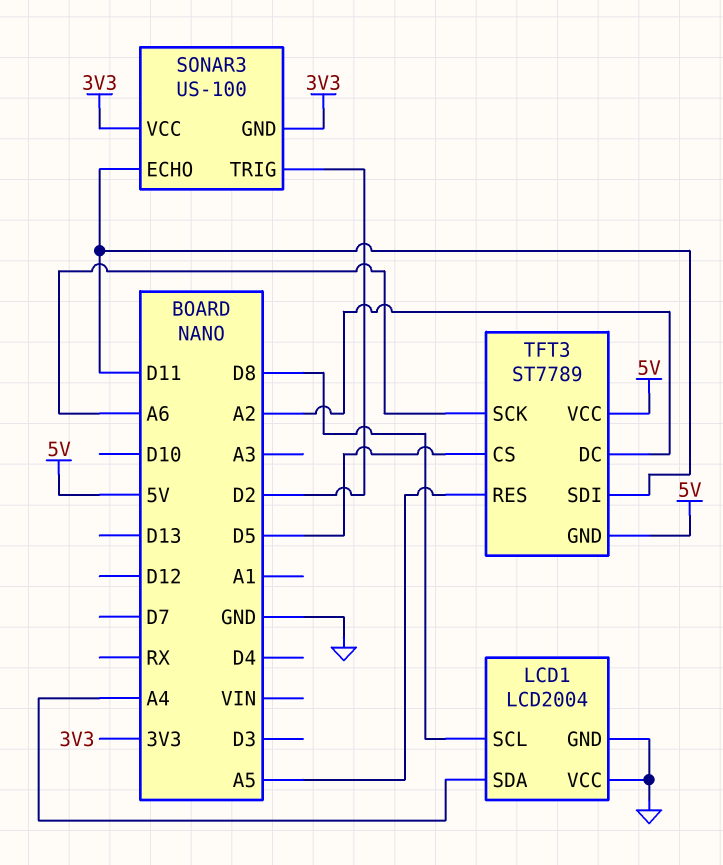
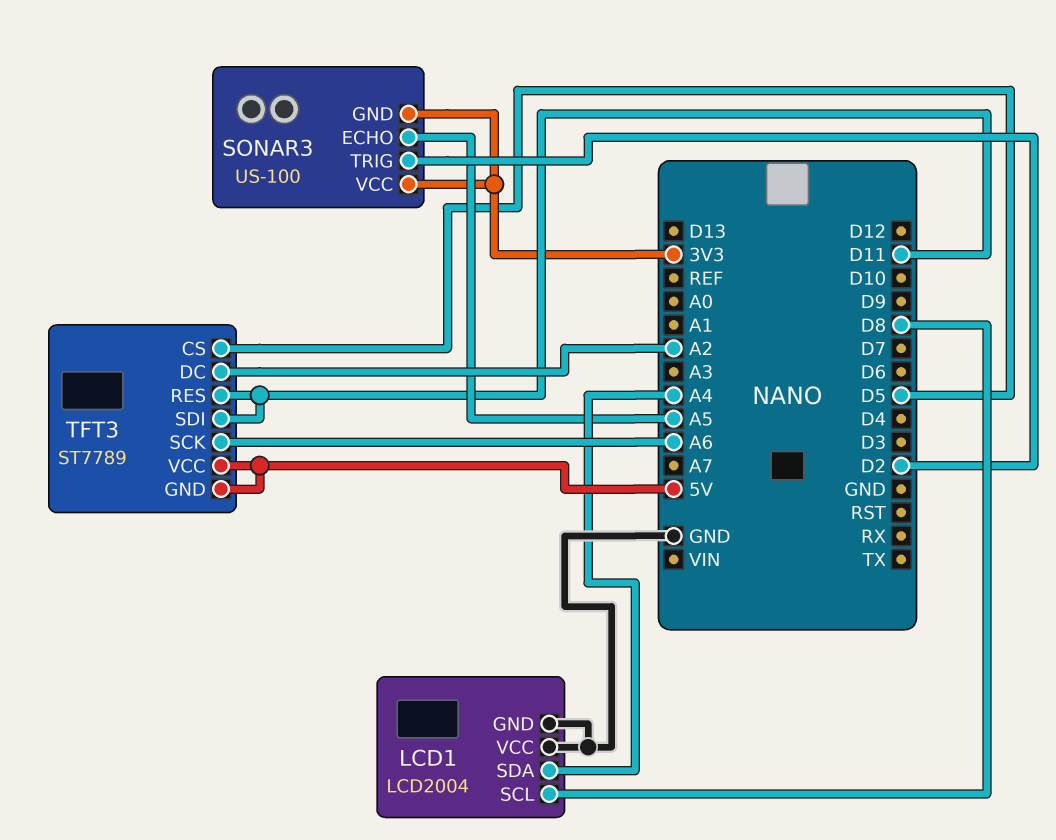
SONAR3 pin ECHO: D11 -> A5
TFT3 pin RES: A5 -> D11

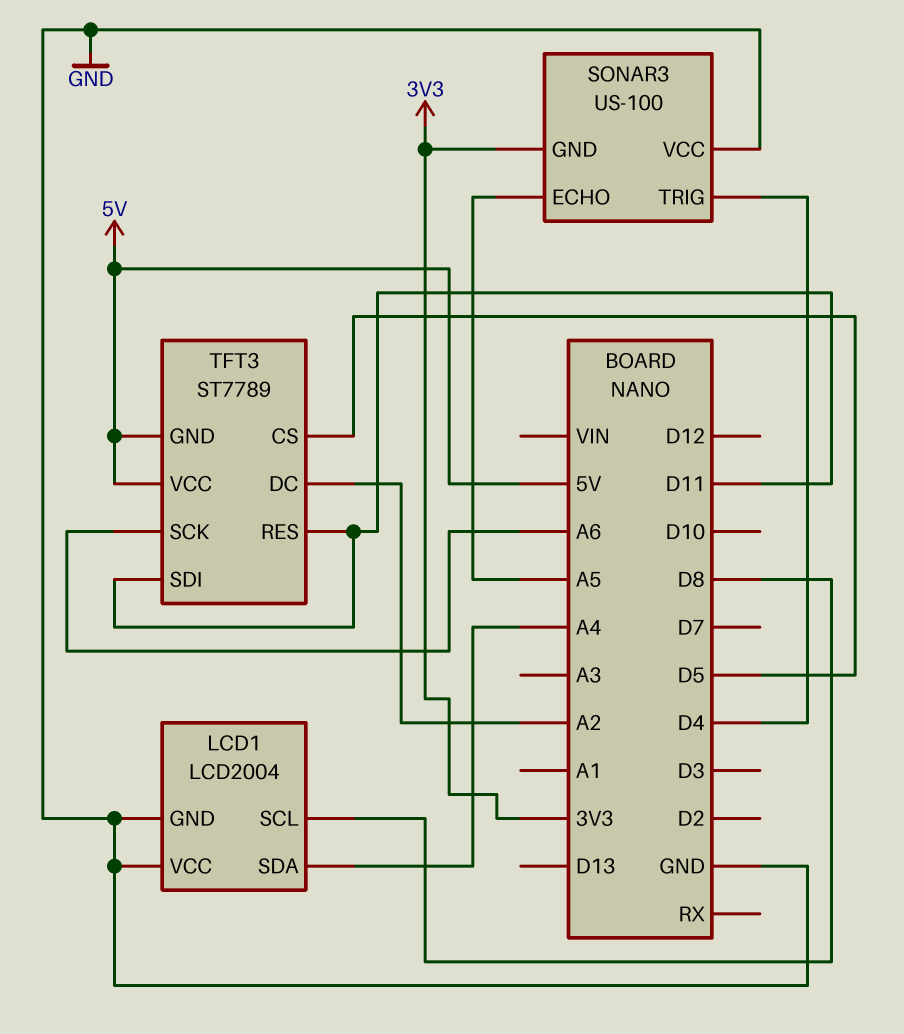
SONAR3 pin TRIG: D2 -> D4
SONAR3 pin VCC: 3V3 -> GND

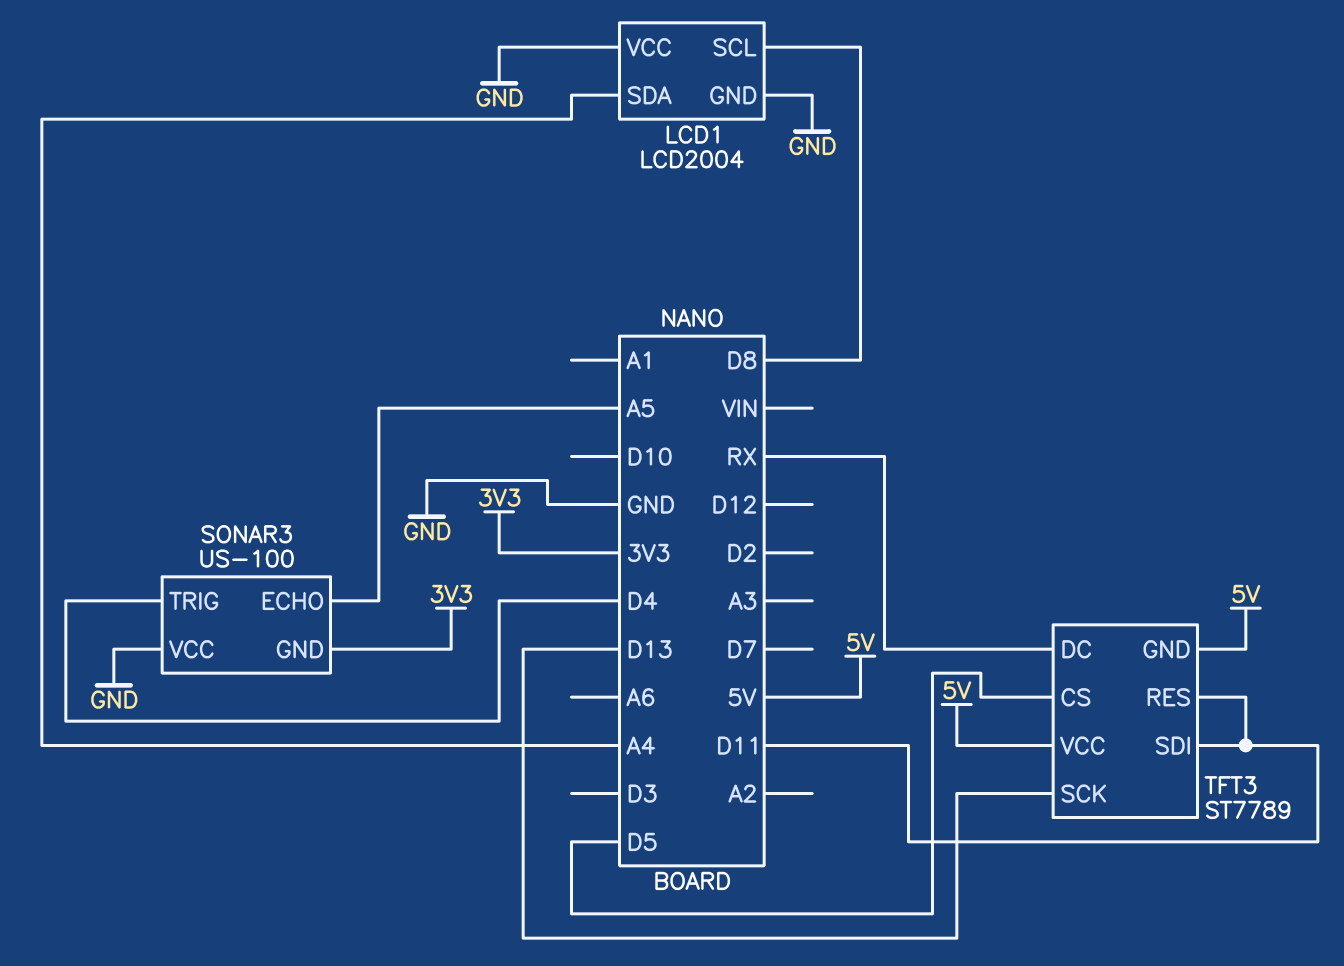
TFT3 pin DC: A2 -> RX
TFT3 pin SCK: A6 -> D13

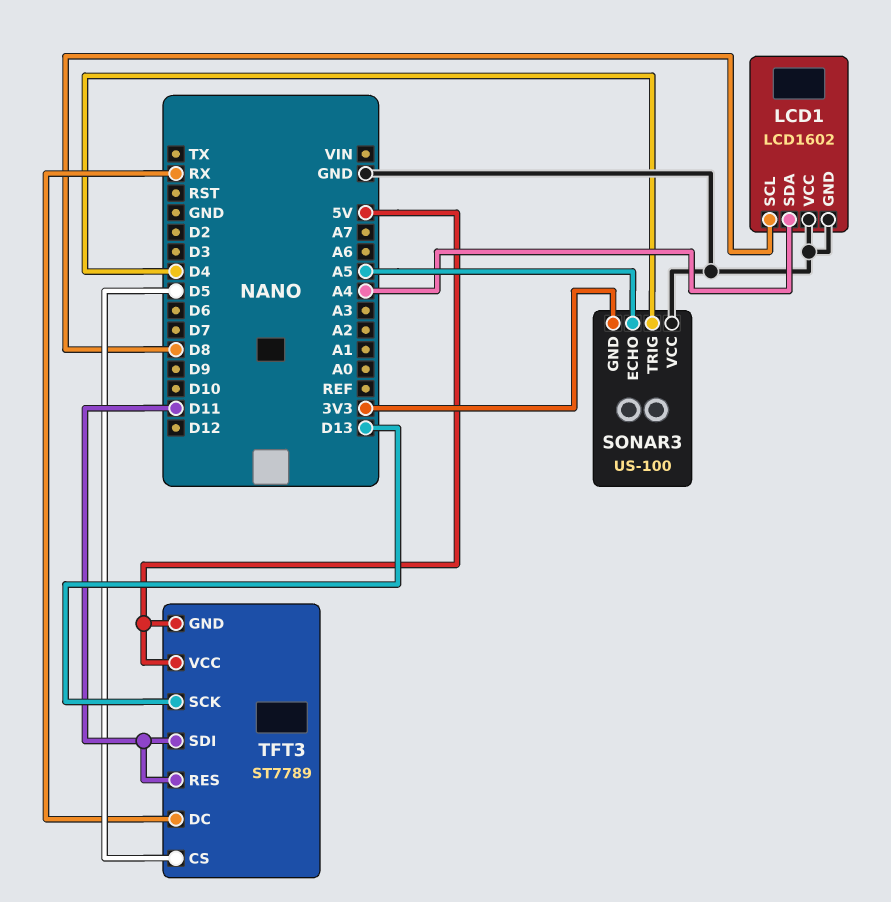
LCD1: LCD2004 -> LCD1602

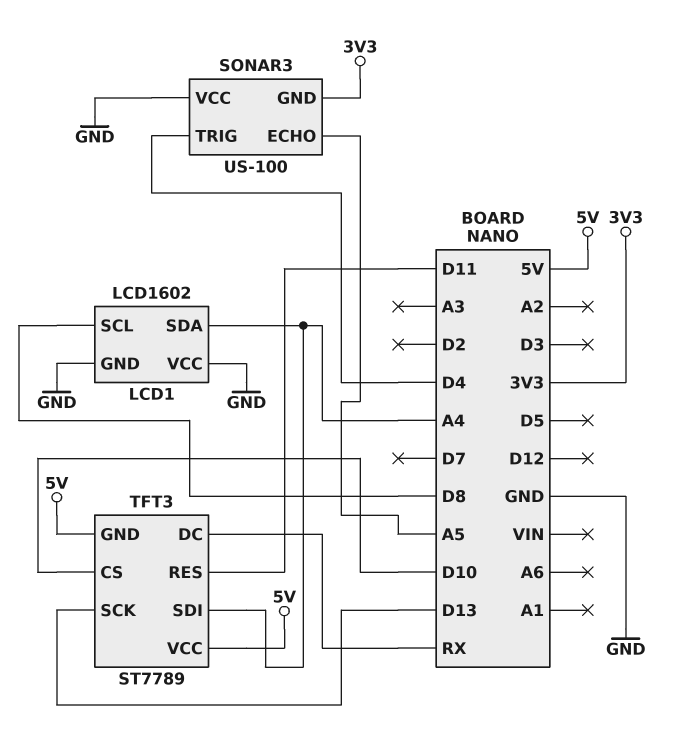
TFT3 pin CS: D5 -> D10
TFT3 pin SDI: D11 -> A4

